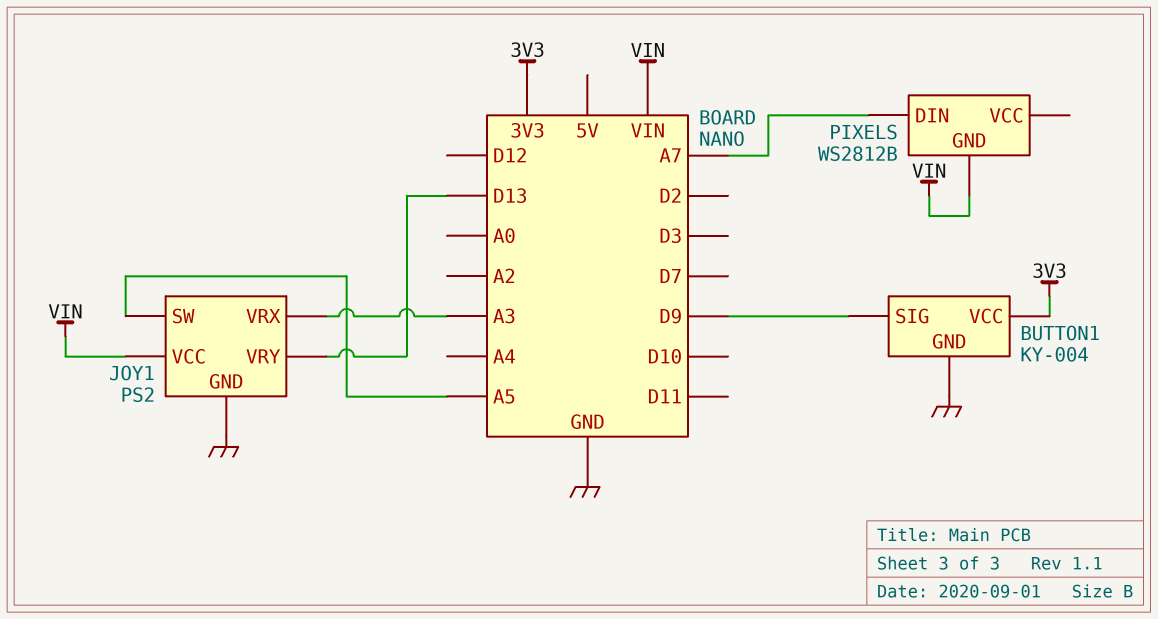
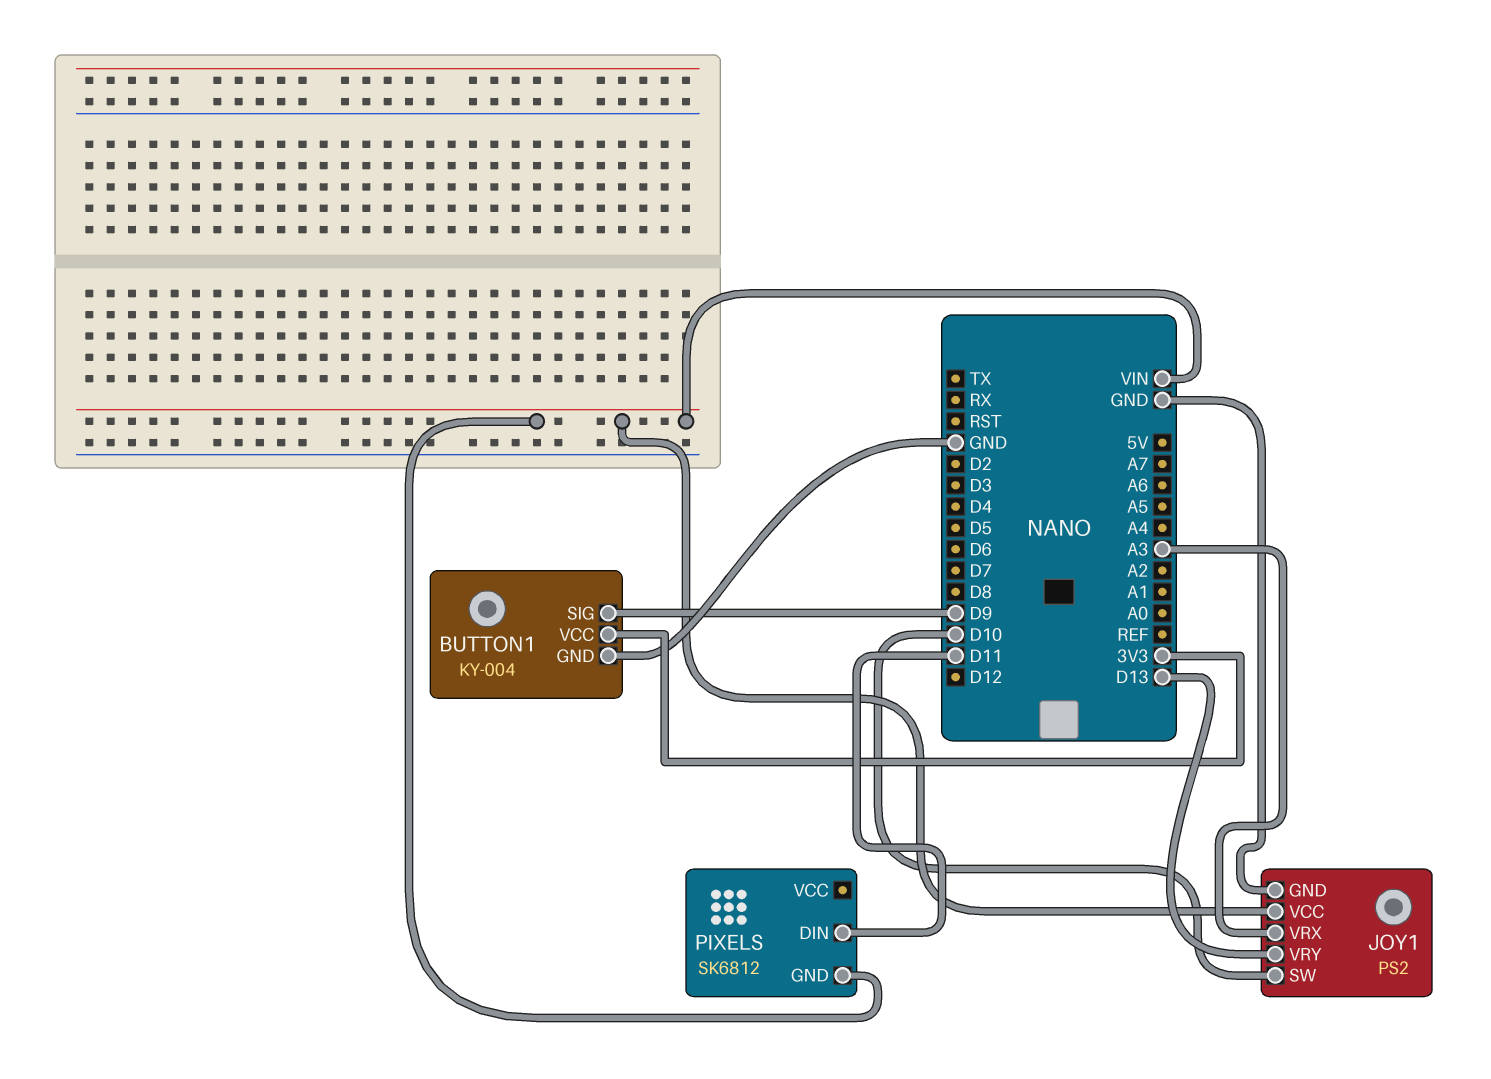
JOY1 pin SW: A5 -> D10
PIXELS: WS2812B -> SK6812
PIXELS pin DIN: A7 -> D11

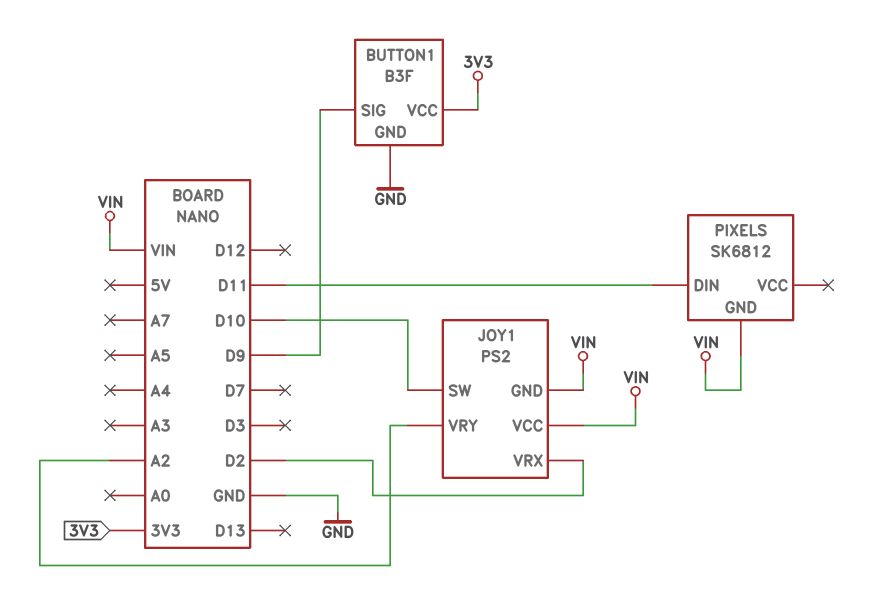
BUTTON1: KY-004 -> B3F
JOY1 pin GND: GND -> VIN
JOY1 pin VRX: A3 -> D2
JOY1 pin VRY: D13 -> A2

